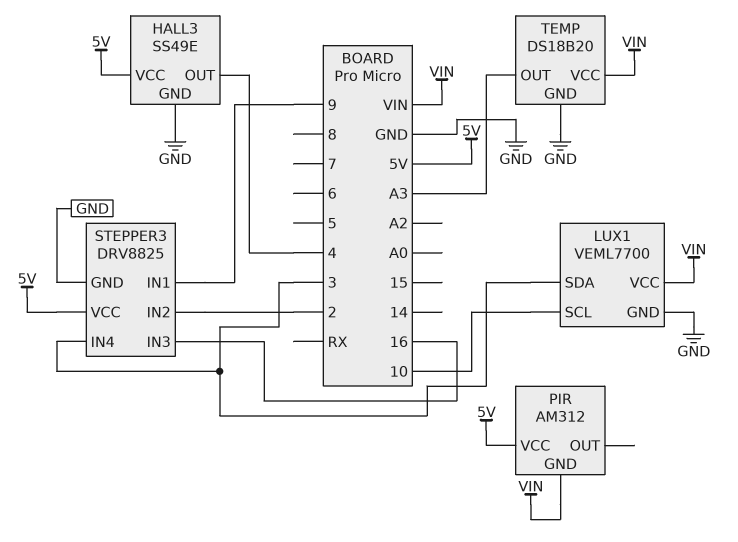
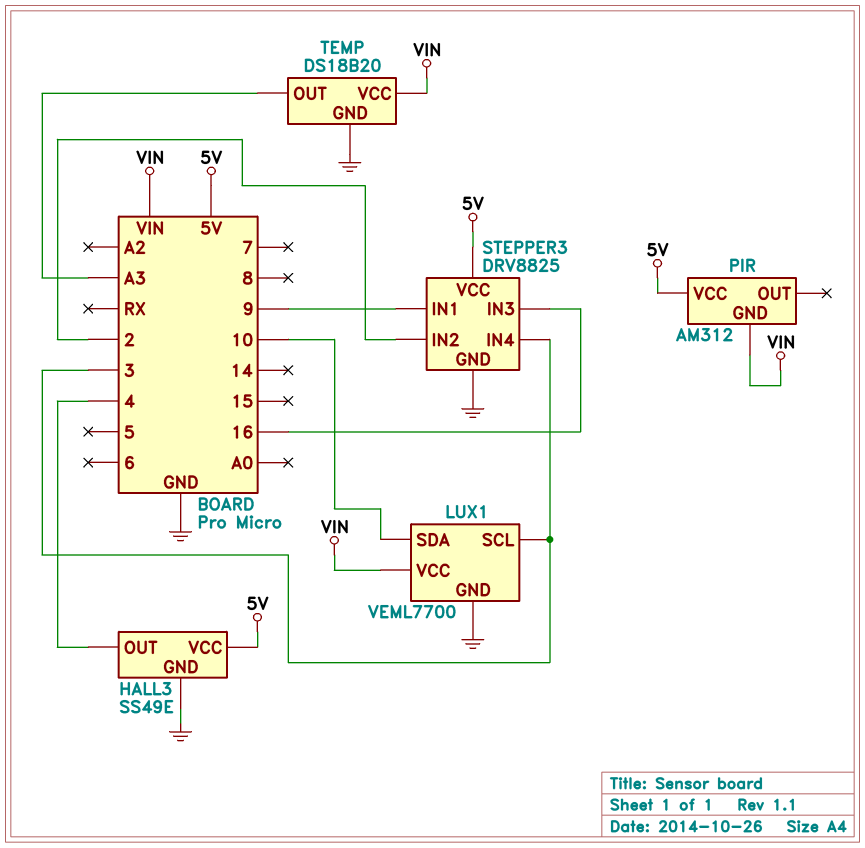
LUX1 pin SCL: 10 -> 3
LUX1 pin SDA: 3 -> 10

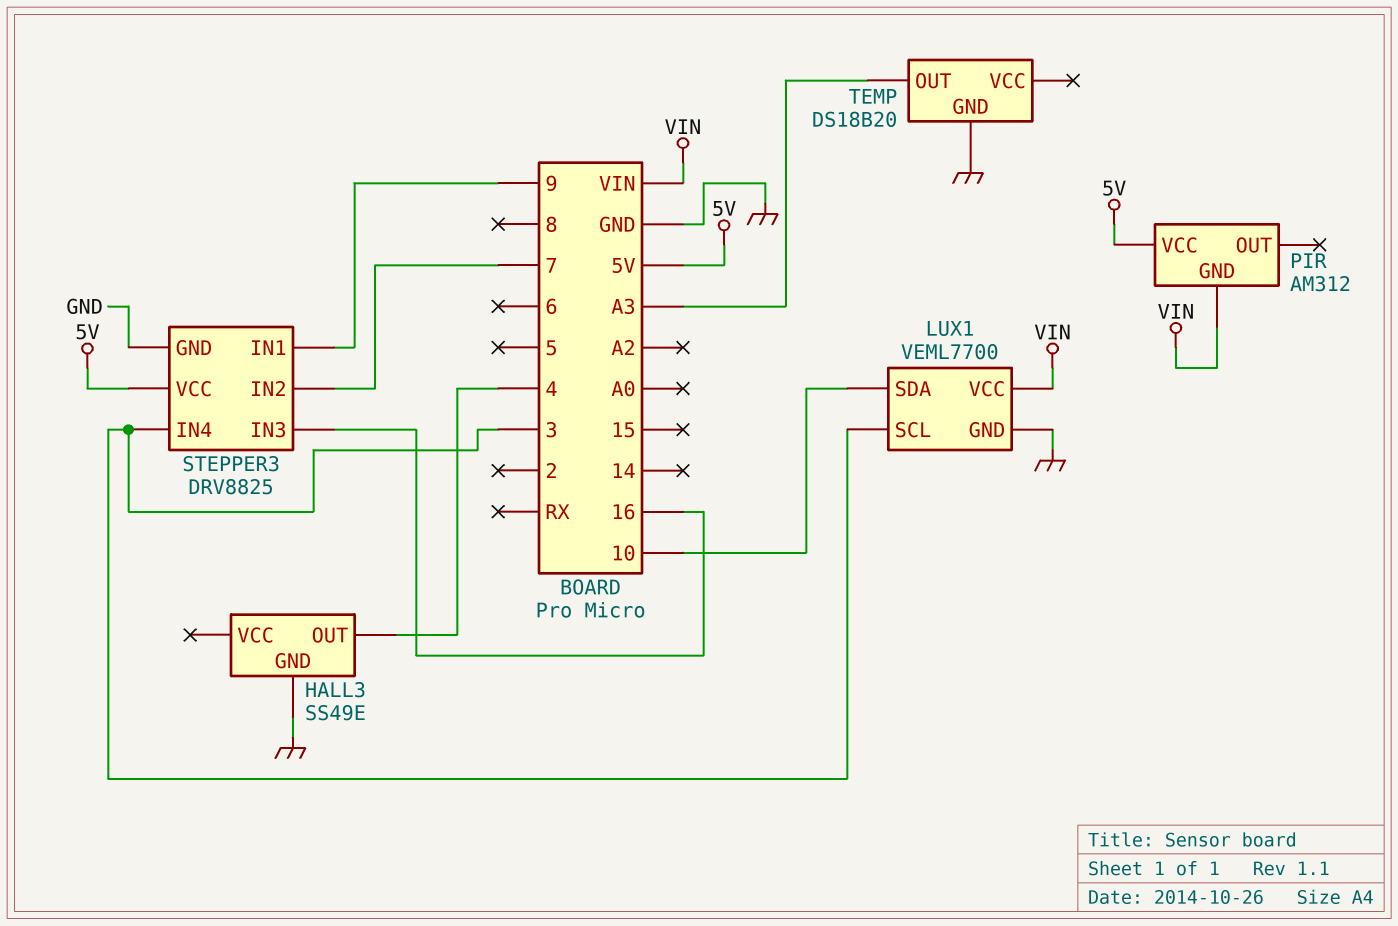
HALL3 pin VCC: 5V -> none
STEPPER3 pin IN2: 2 -> 7
TEMP pin VCC: VIN -> none

